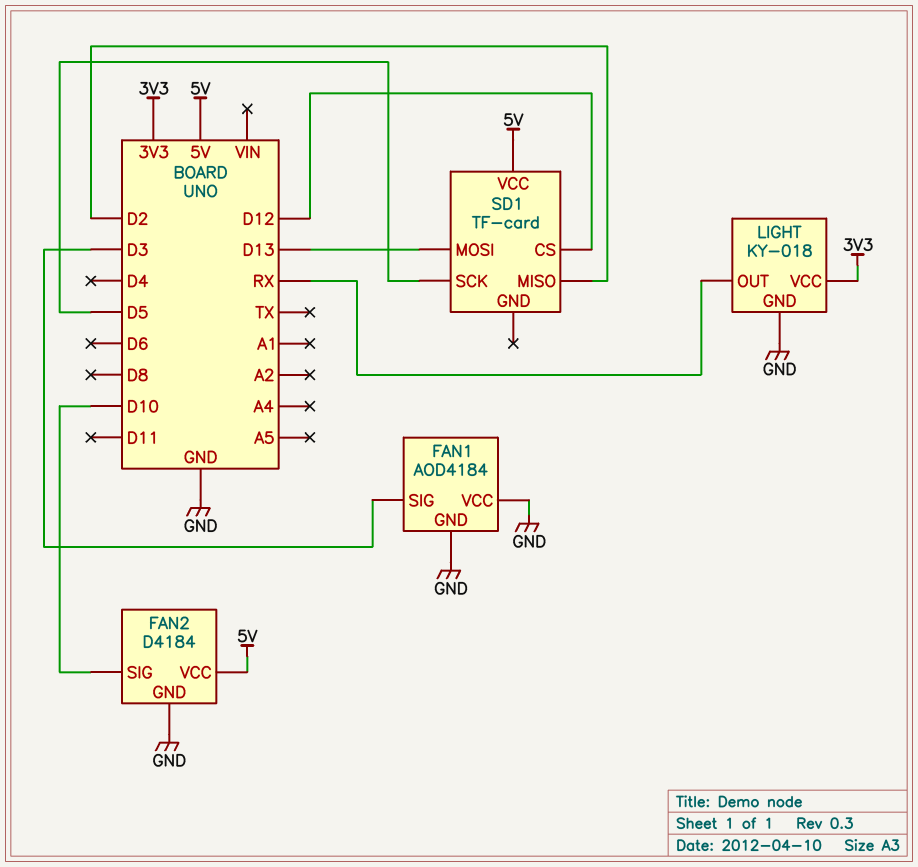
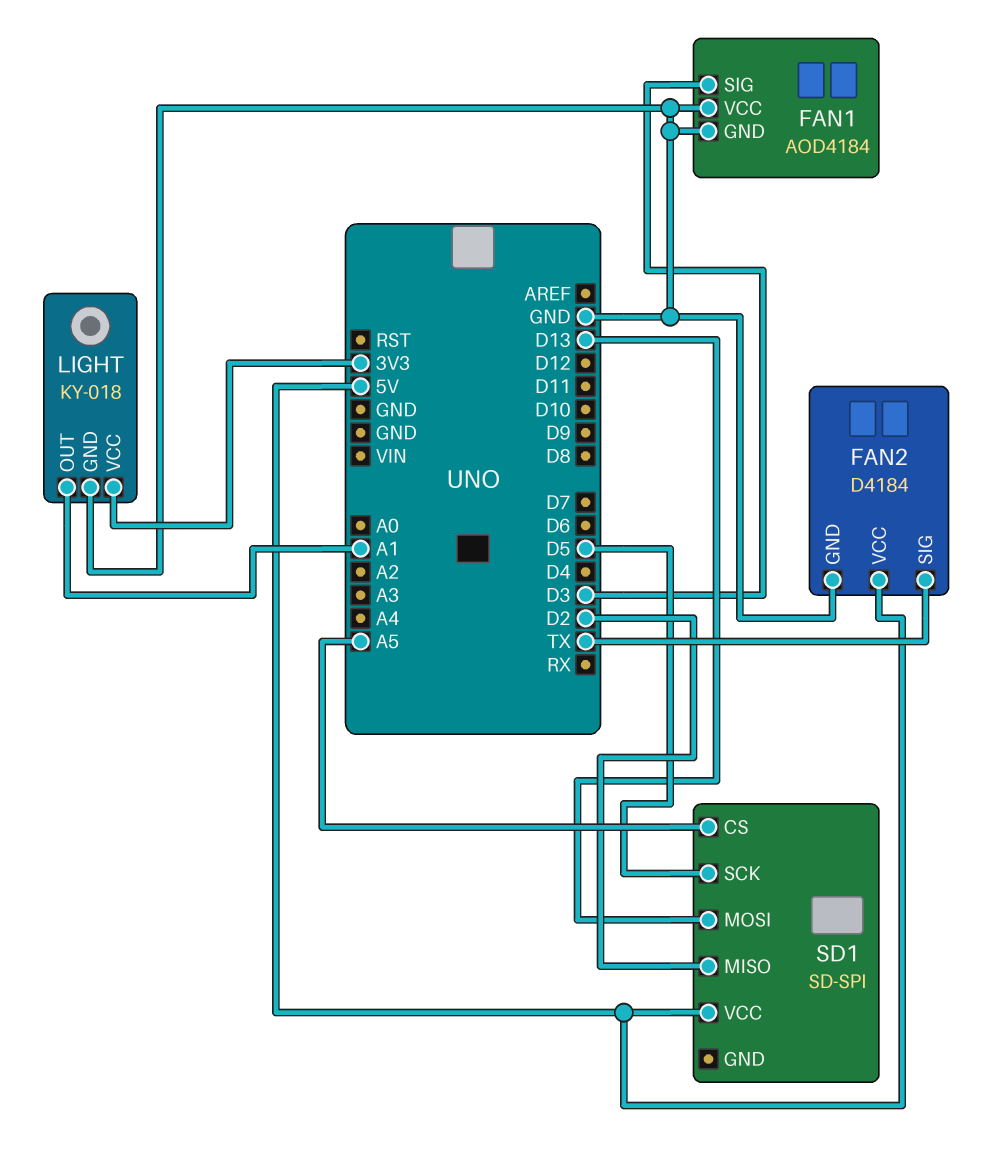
FAN2 pin SIG: D10 -> TX
LIGHT pin OUT: RX -> A1
SD1: TF-card -> SD-SPI
SD1 pin CS: D12 -> A5

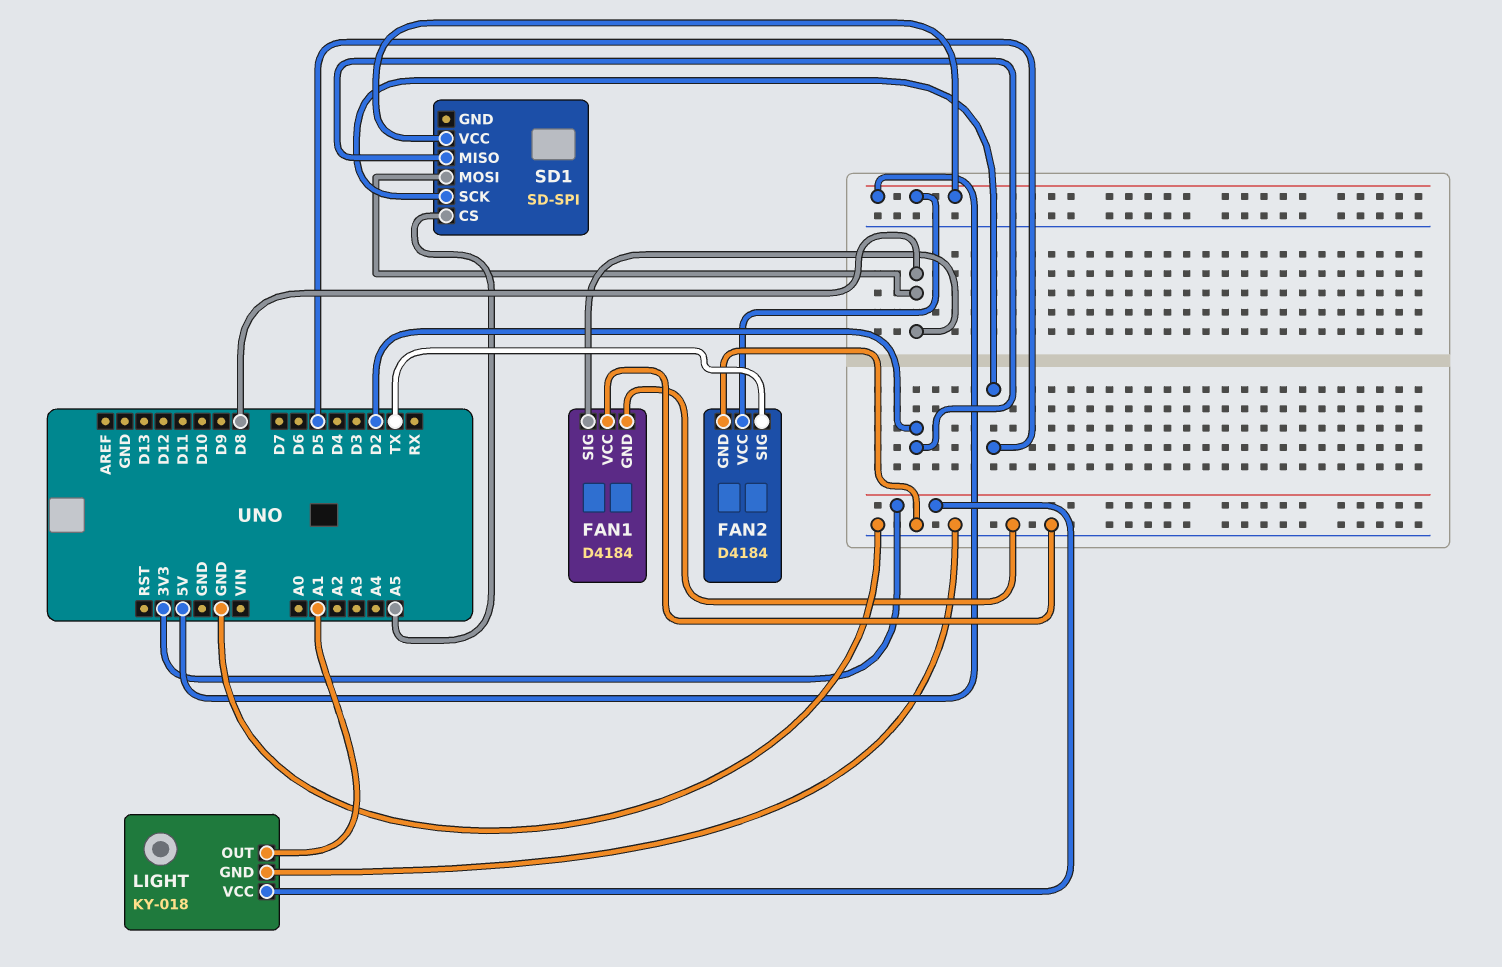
FAN1: AOD4184 -> D4184
FAN1 pin SIG: D3 -> D8
SD1 pin MOSI: D13 -> D8

